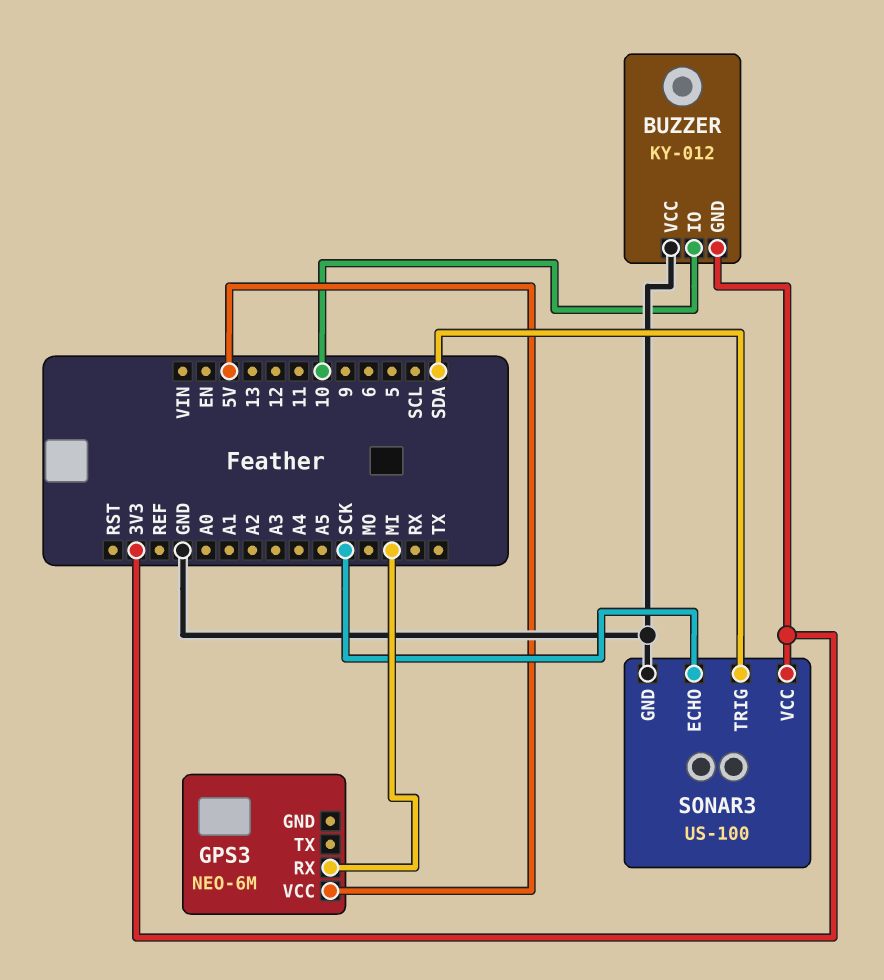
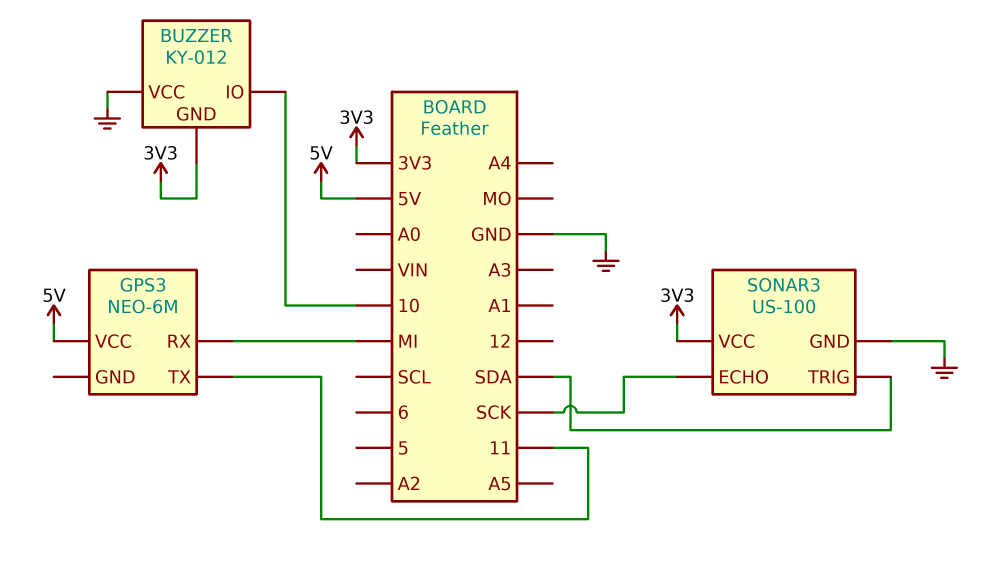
GPS3 pin TX: none -> 11

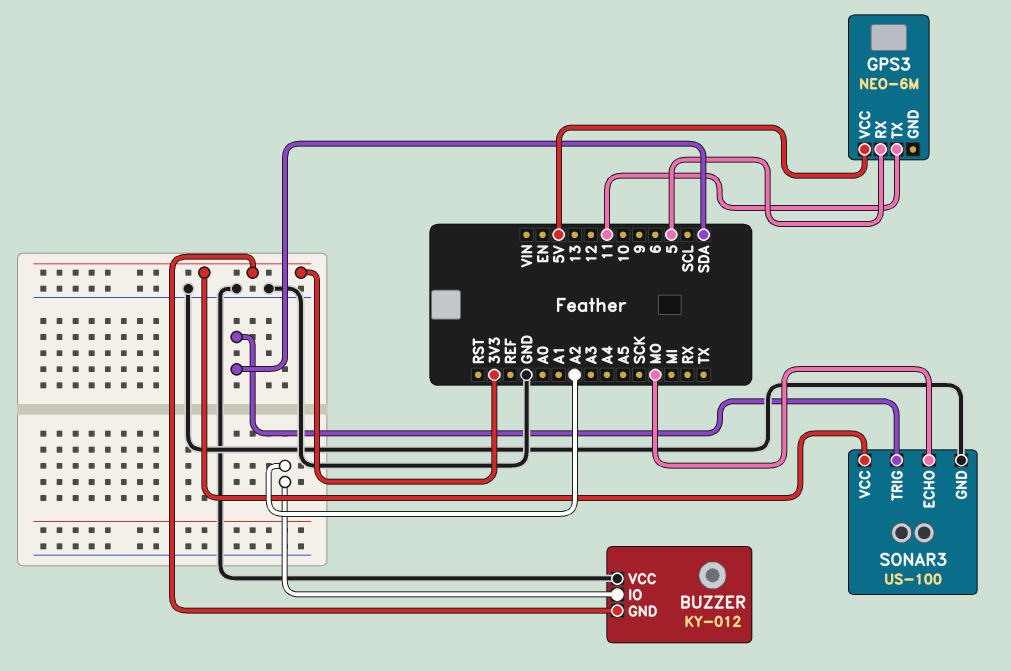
BUZZER pin IO: 10 -> A2
GPS3 pin RX: MI -> 5
SONAR3 pin ECHO: SCK -> MO

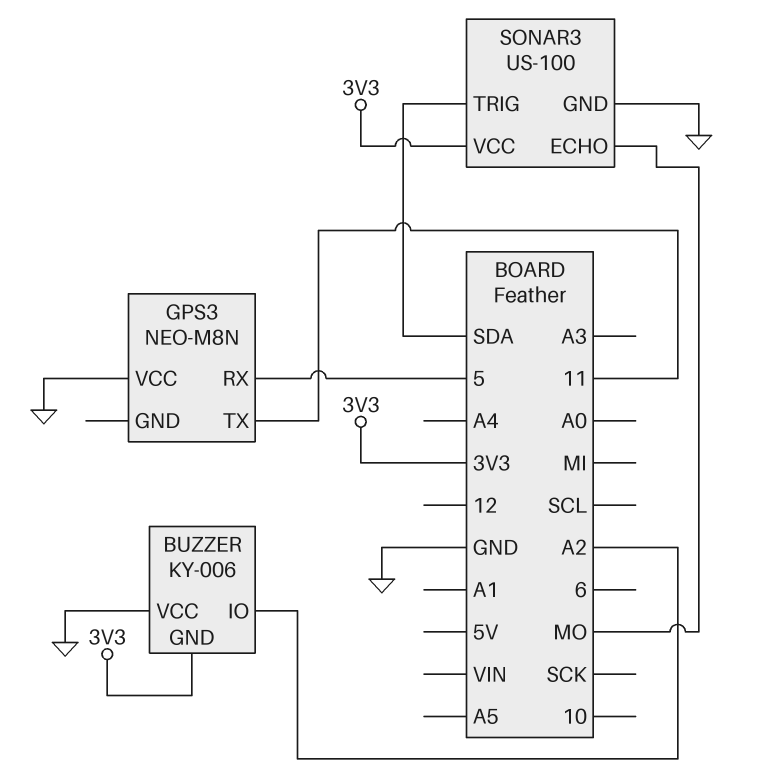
BUZZER: KY-012 -> KY-006
GPS3: NEO-6M -> NEO-M8N
GPS3 pin VCC: 5V -> GND

